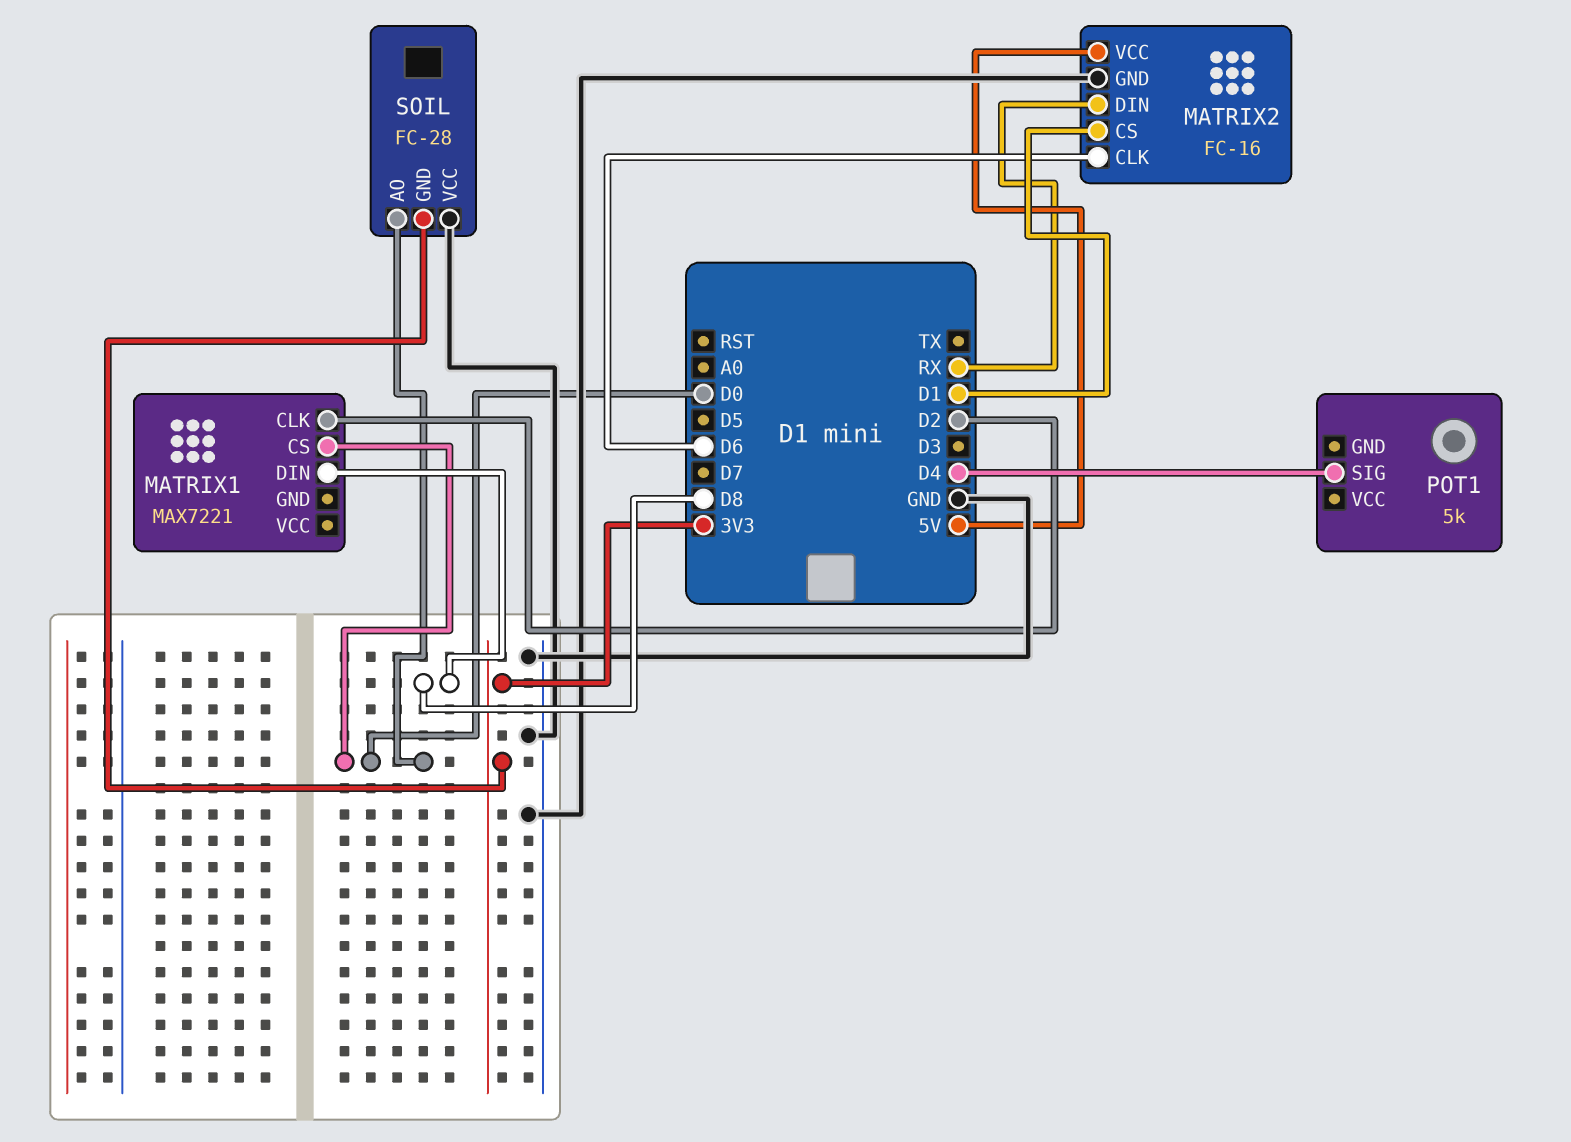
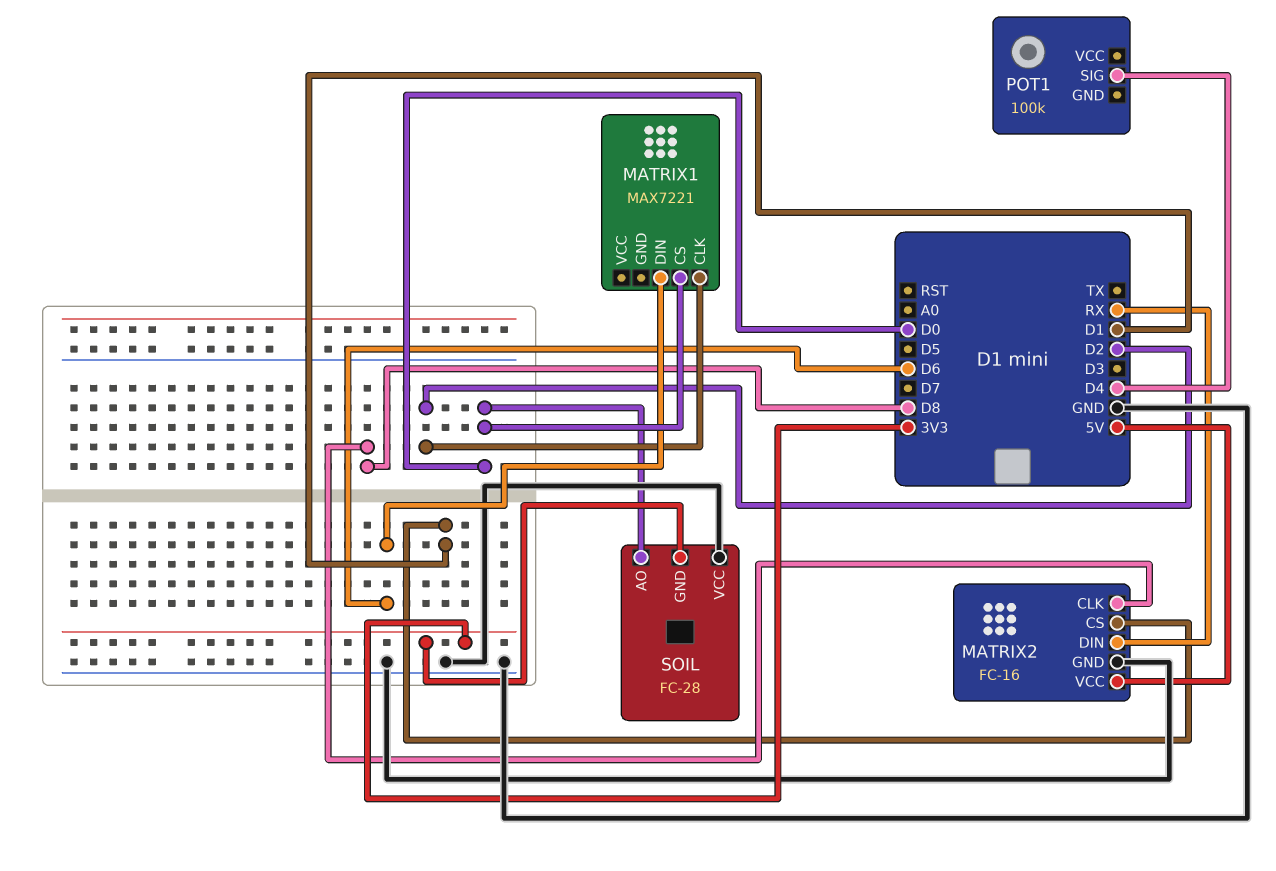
MATRIX1 pin DIN: D8 -> D6
MATRIX2 pin CLK: D6 -> D8
POT1: 5k -> 100k

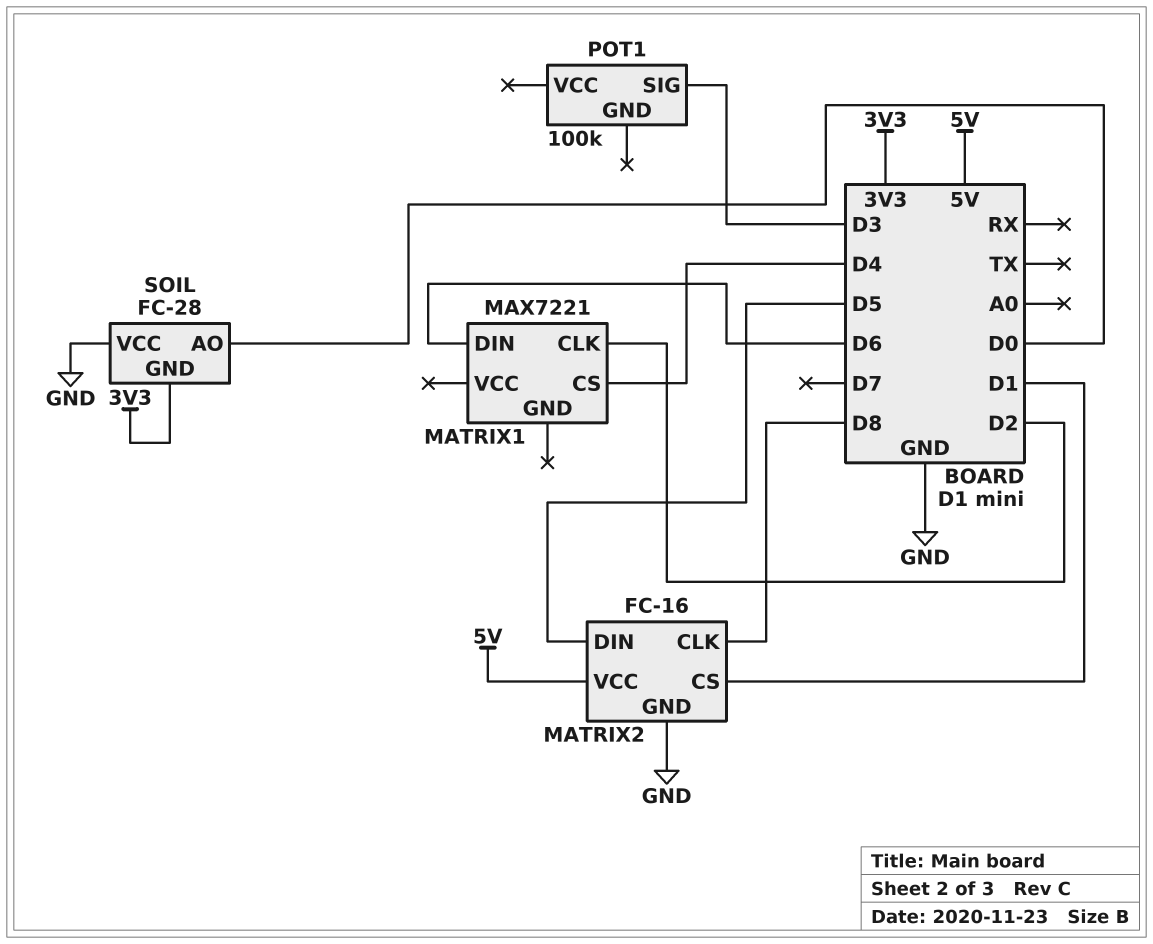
MATRIX1 pin CS: D0 -> D4
MATRIX2 pin DIN: RX -> D5
POT1 pin SIG: D4 -> D3

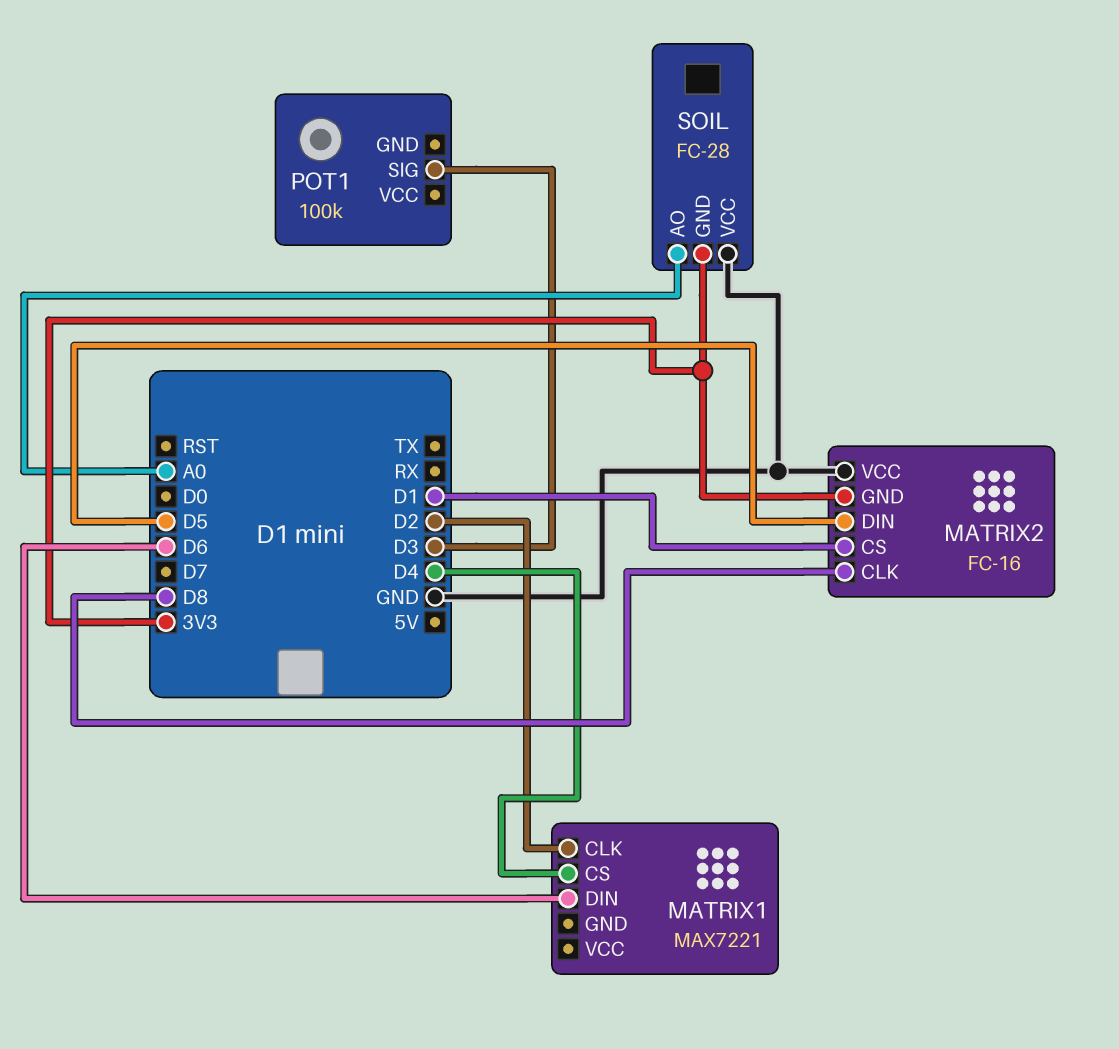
MATRIX2 pin GND: GND -> 3V3
MATRIX2 pin VCC: 5V -> GND
SOIL pin AO: D0 -> A0

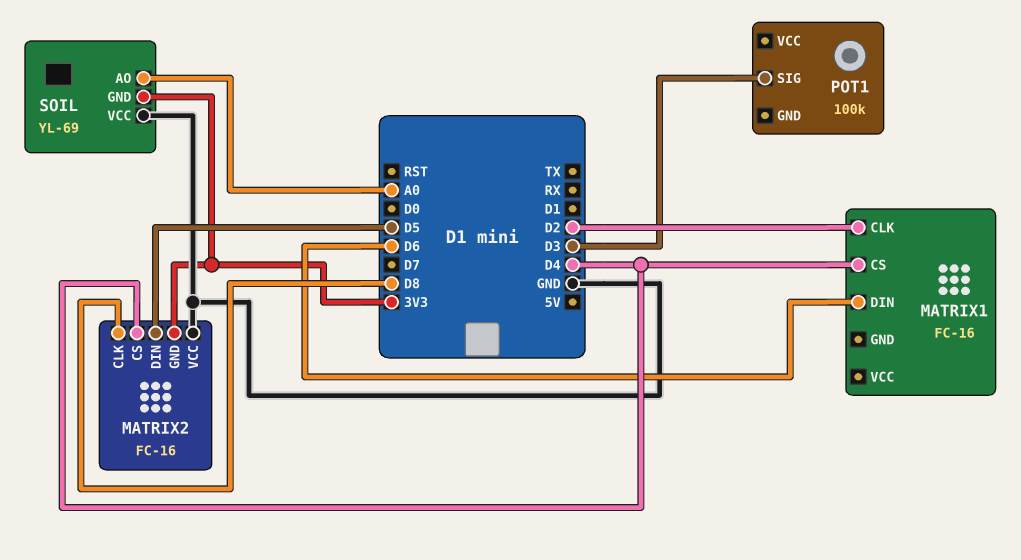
MATRIX1: MAX7221 -> FC-16
MATRIX2 pin CS: D1 -> D4
SOIL: FC-28 -> YL-69

